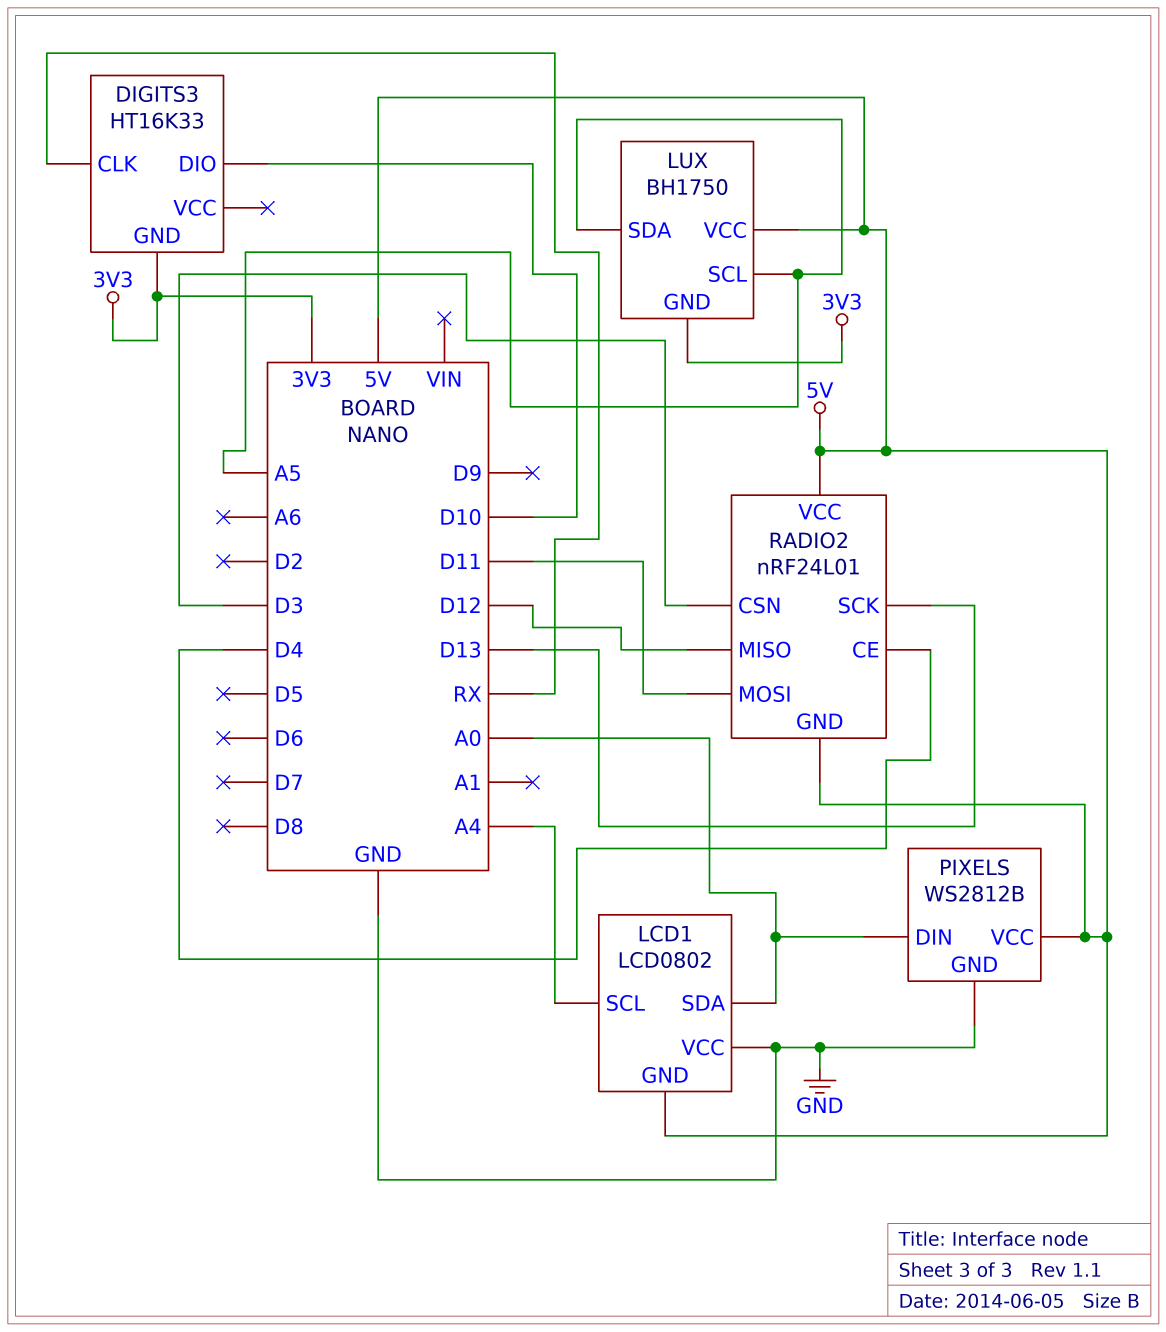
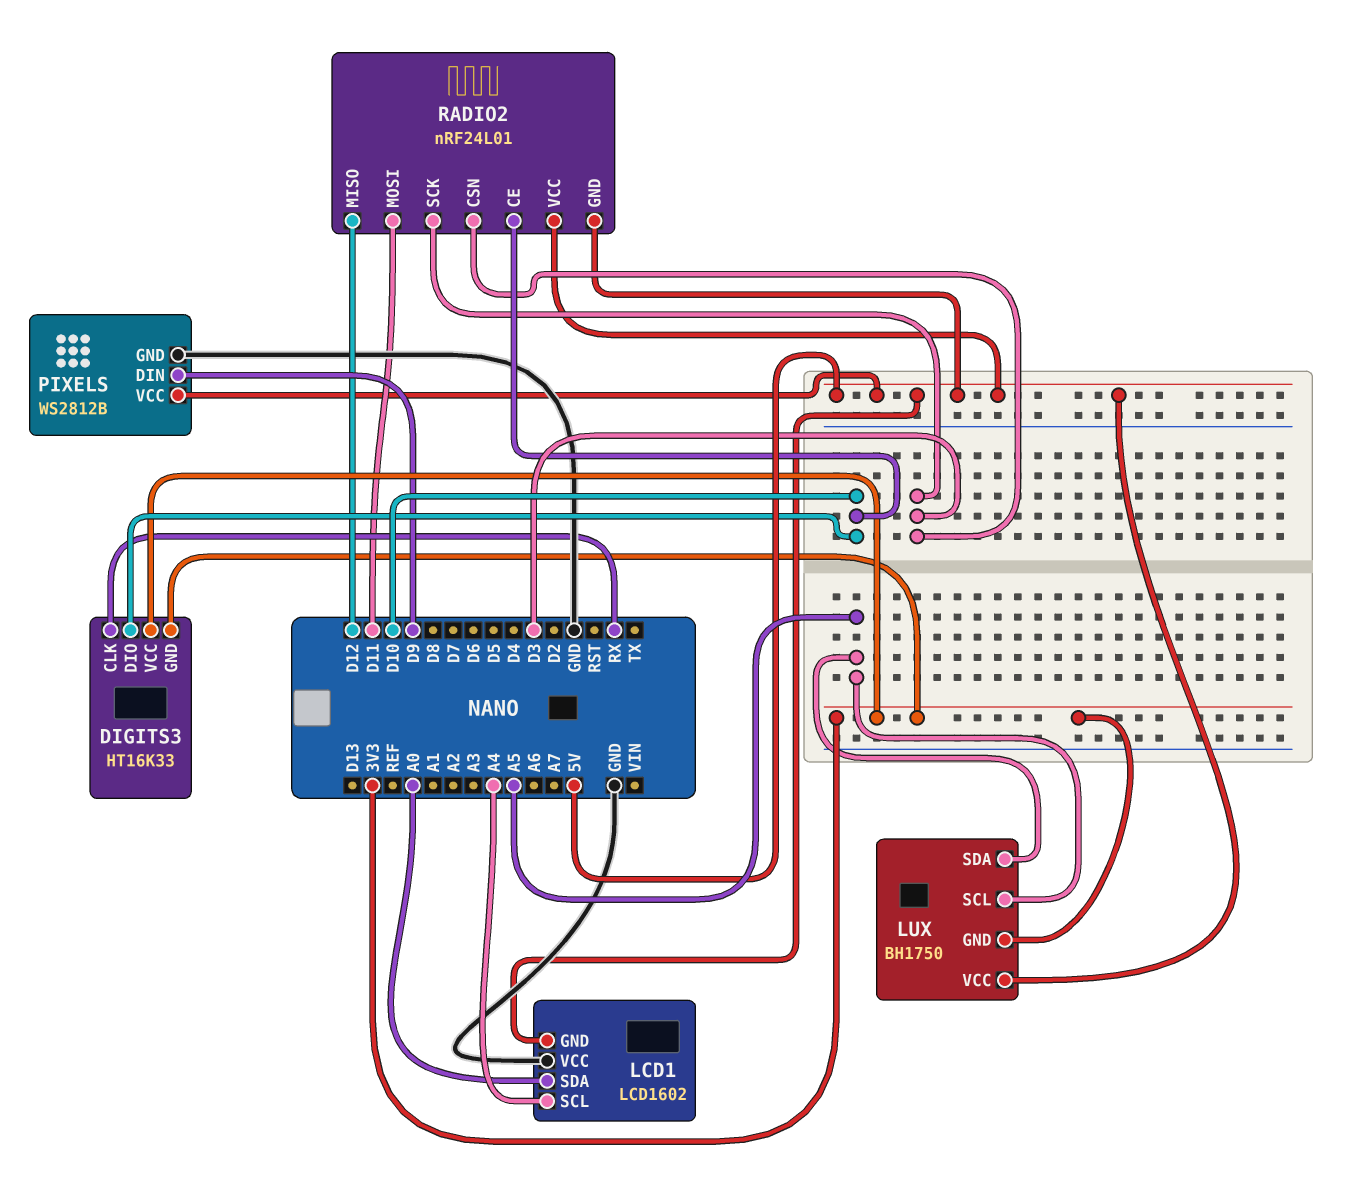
DIGITS3 pin VCC: none -> 3V3
LCD1: LCD0802 -> LCD1602
PIXELS pin DIN: A0 -> D9
RADIO2 pin CE: D4 -> D10
RADIO2 pin SCK: D13 -> D3

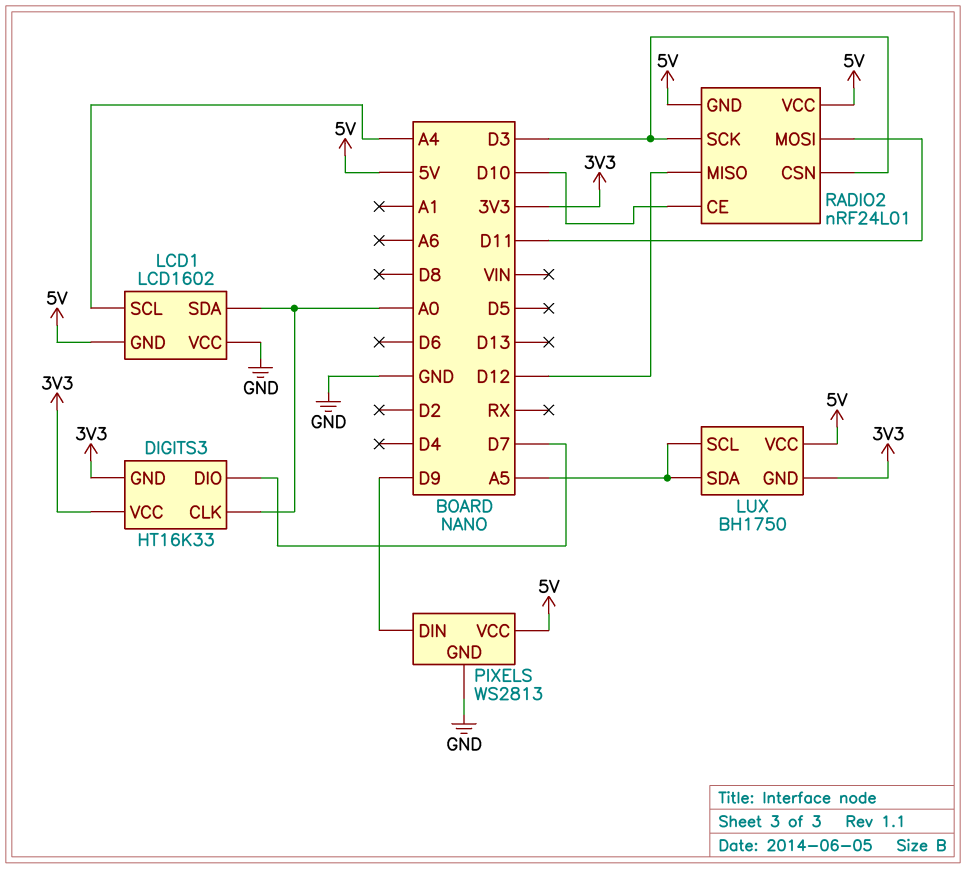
DIGITS3 pin CLK: RX -> A0
DIGITS3 pin DIO: D10 -> D7
PIXELS: WS2812B -> WS2813

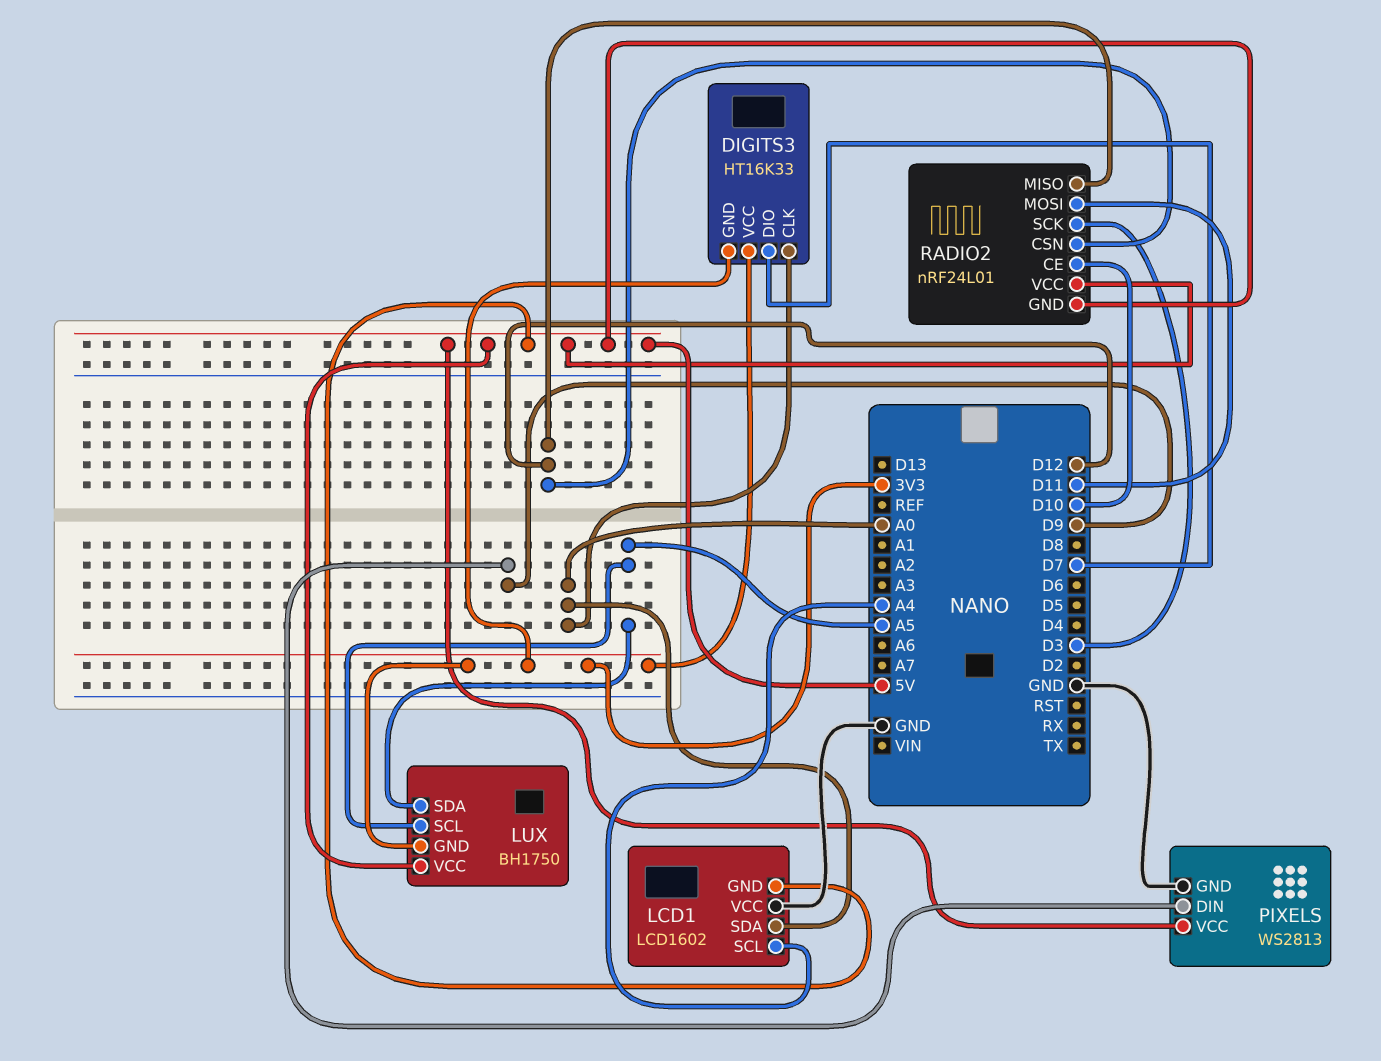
RADIO2 pin CSN: D3 -> D12

